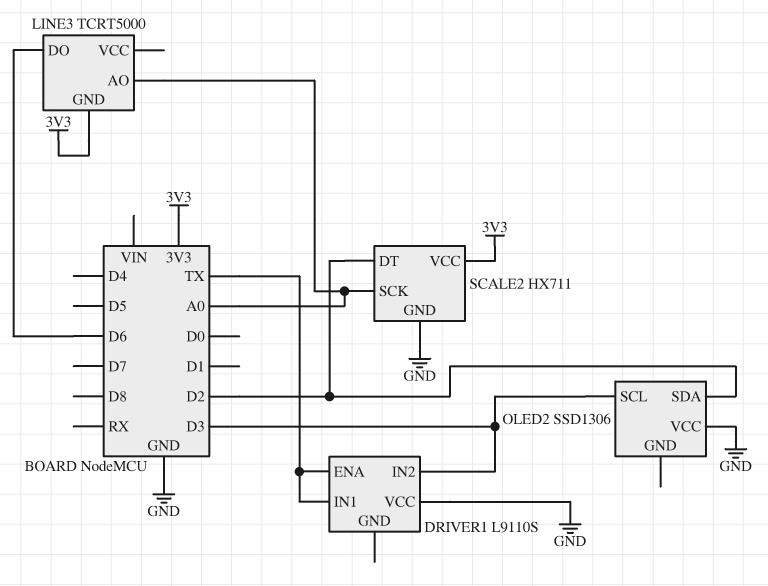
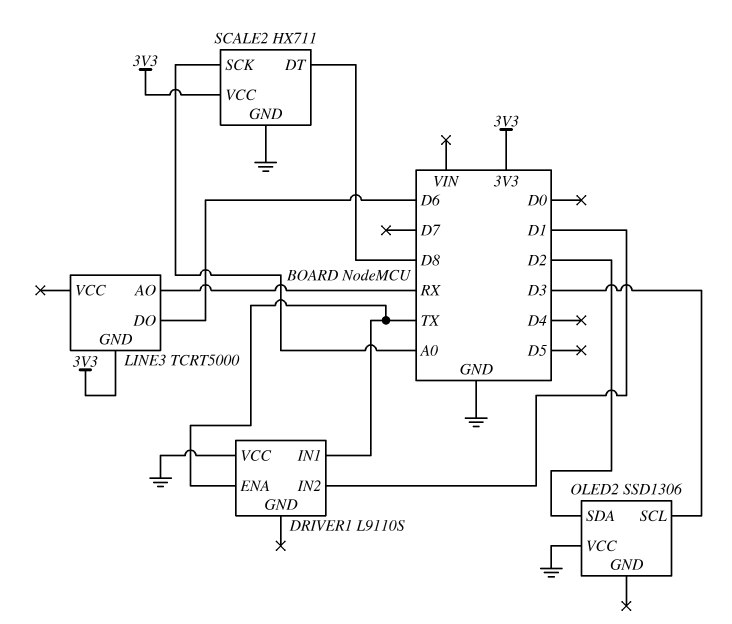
DRIVER1 pin IN2: D3 -> D1
LINE3 pin AO: A0 -> RX
SCALE2 pin DT: D2 -> D8

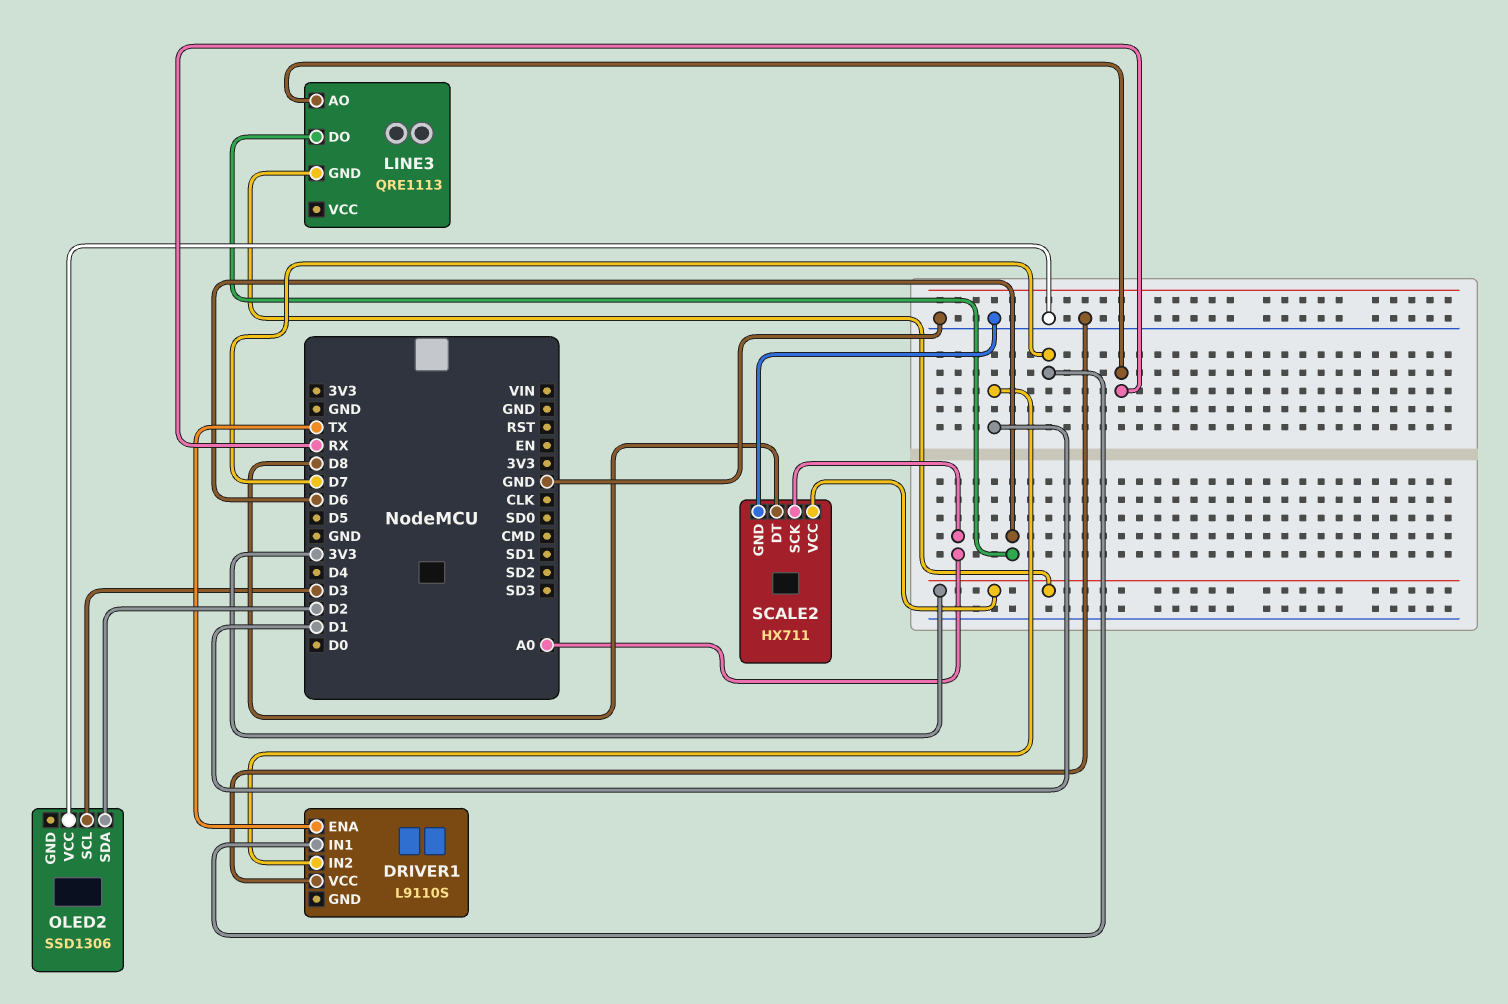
DRIVER1 pin IN1: TX -> D7
LINE3: TCRT5000 -> QRE1113

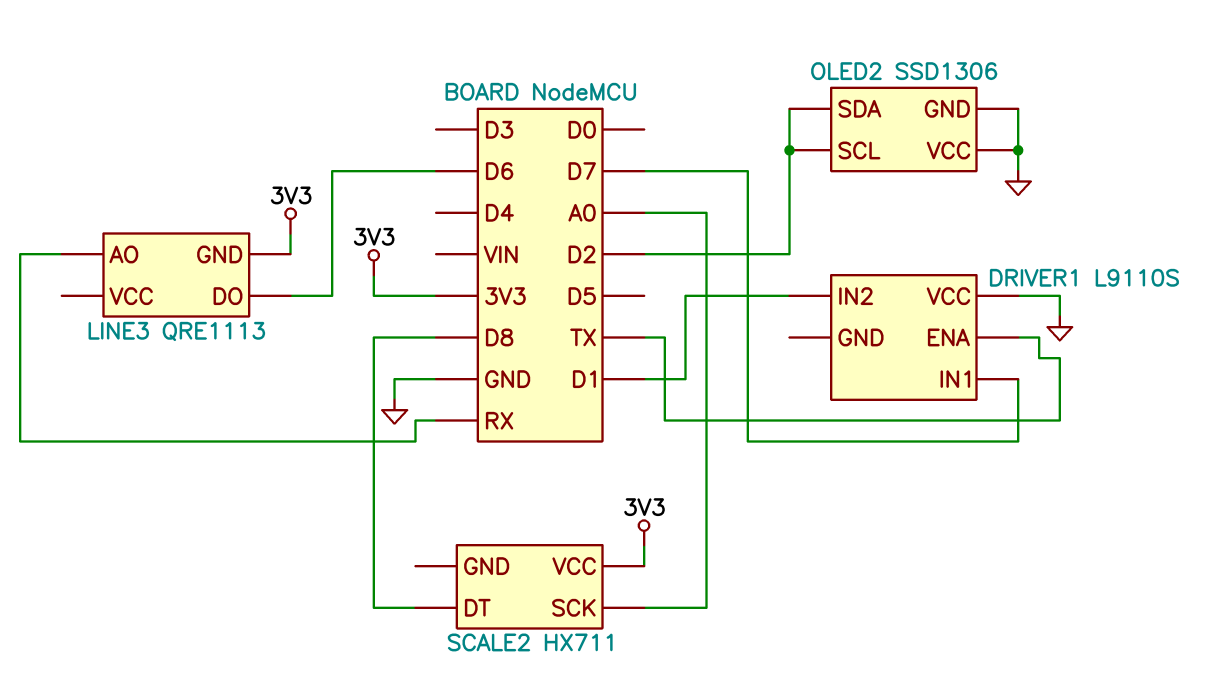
OLED2 pin GND: none -> GND
OLED2 pin SCL: D3 -> D2
SCALE2 pin GND: GND -> none

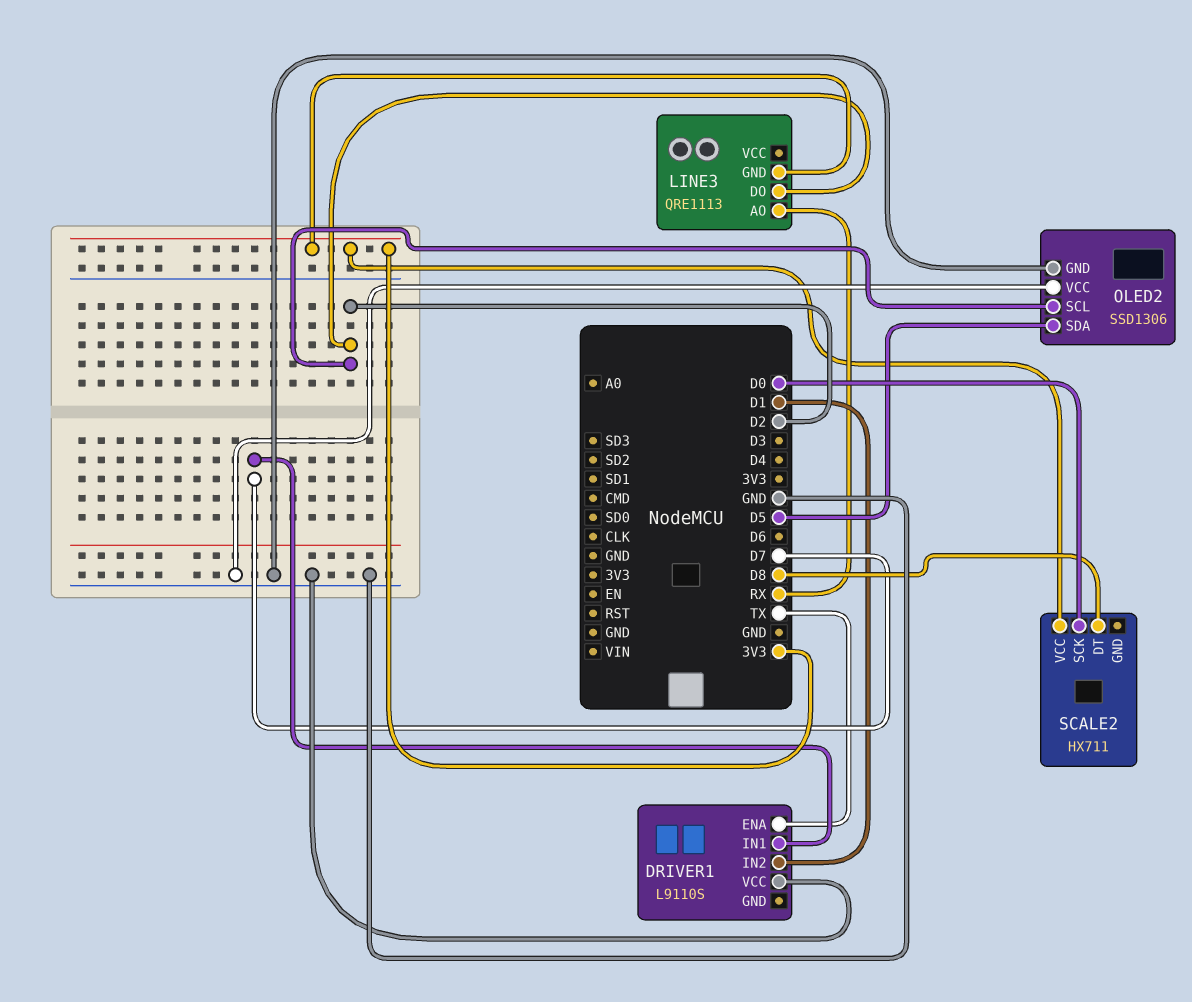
LINE3 pin DO: D6 -> D2
OLED2 pin SDA: D2 -> D5
SCALE2 pin SCK: A0 -> D0

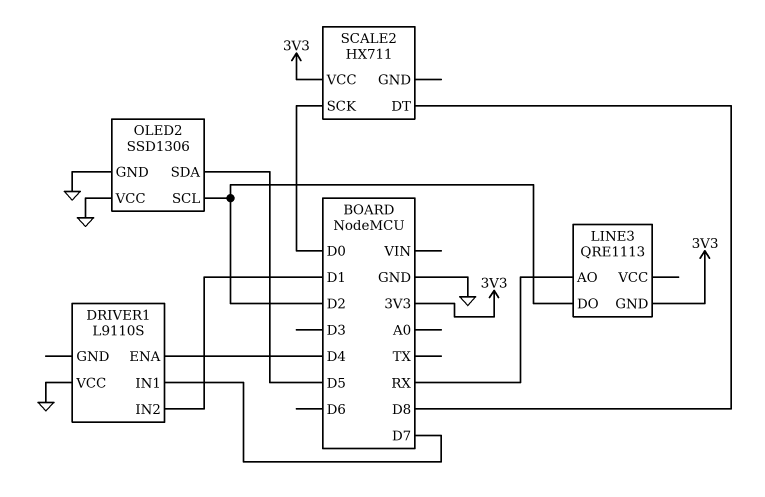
DRIVER1 pin ENA: TX -> D4

